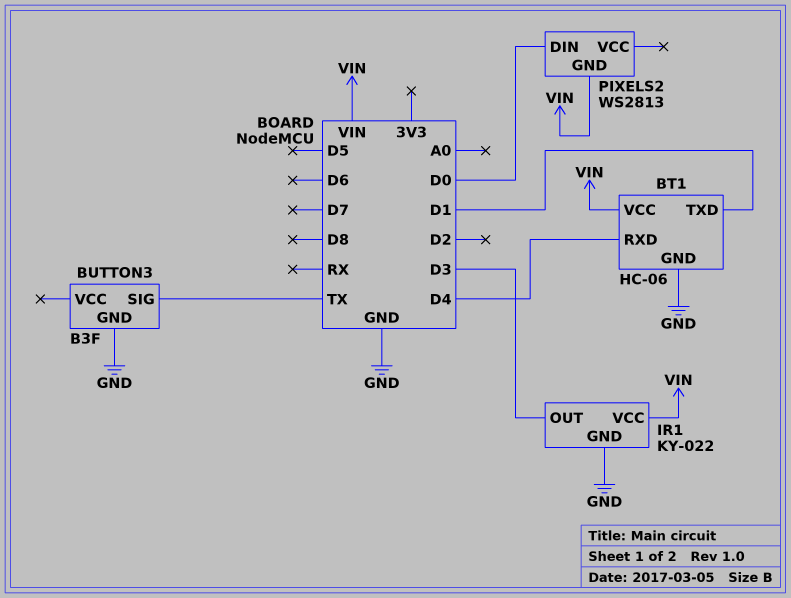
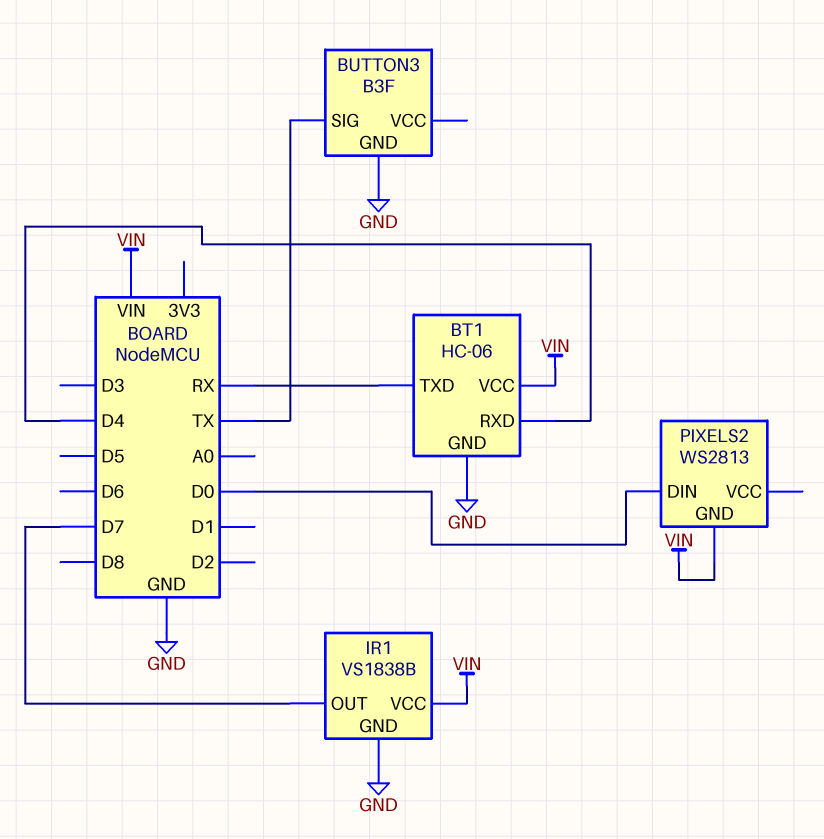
BT1 pin TXD: D1 -> RX
IR1: KY-022 -> VS1838B
IR1 pin OUT: D3 -> D7

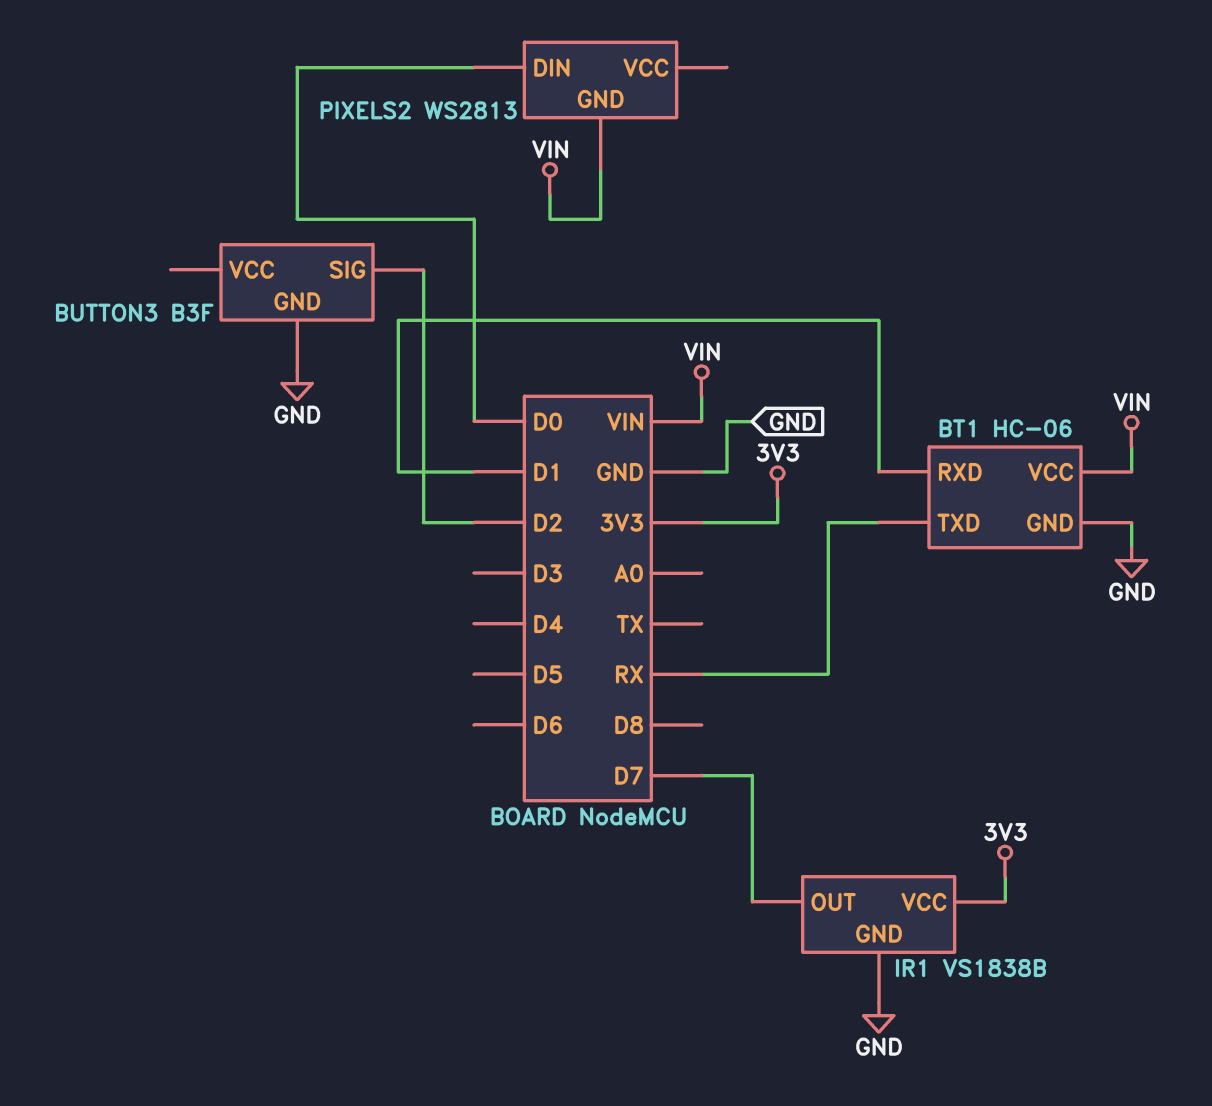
BT1 pin RXD: D4 -> D1
BUTTON3 pin SIG: TX -> D2
IR1 pin VCC: VIN -> 3V3

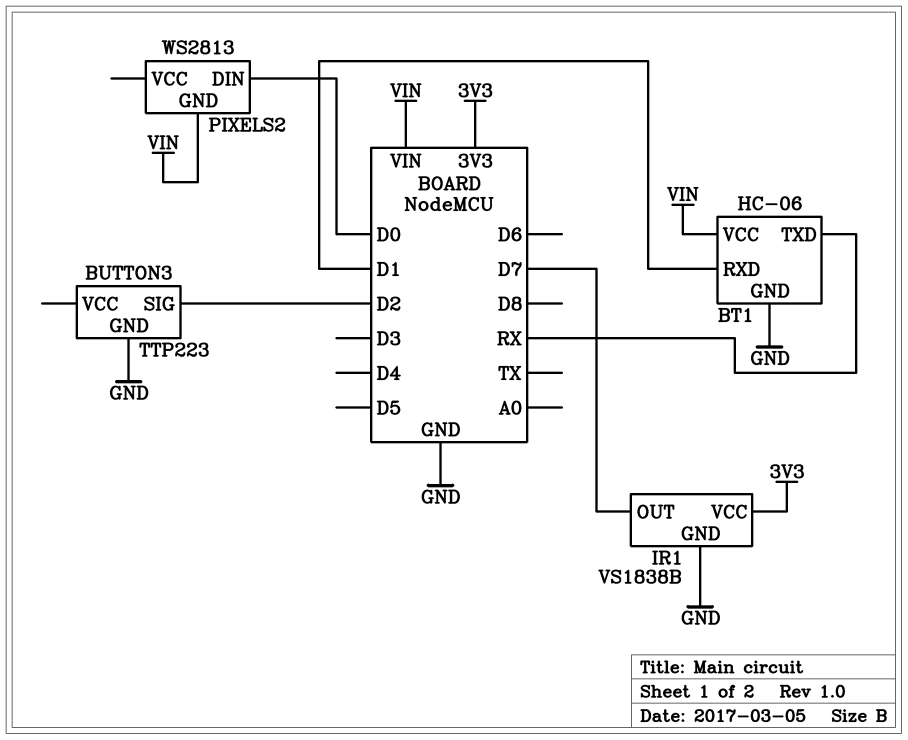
BUTTON3: B3F -> TTP223

